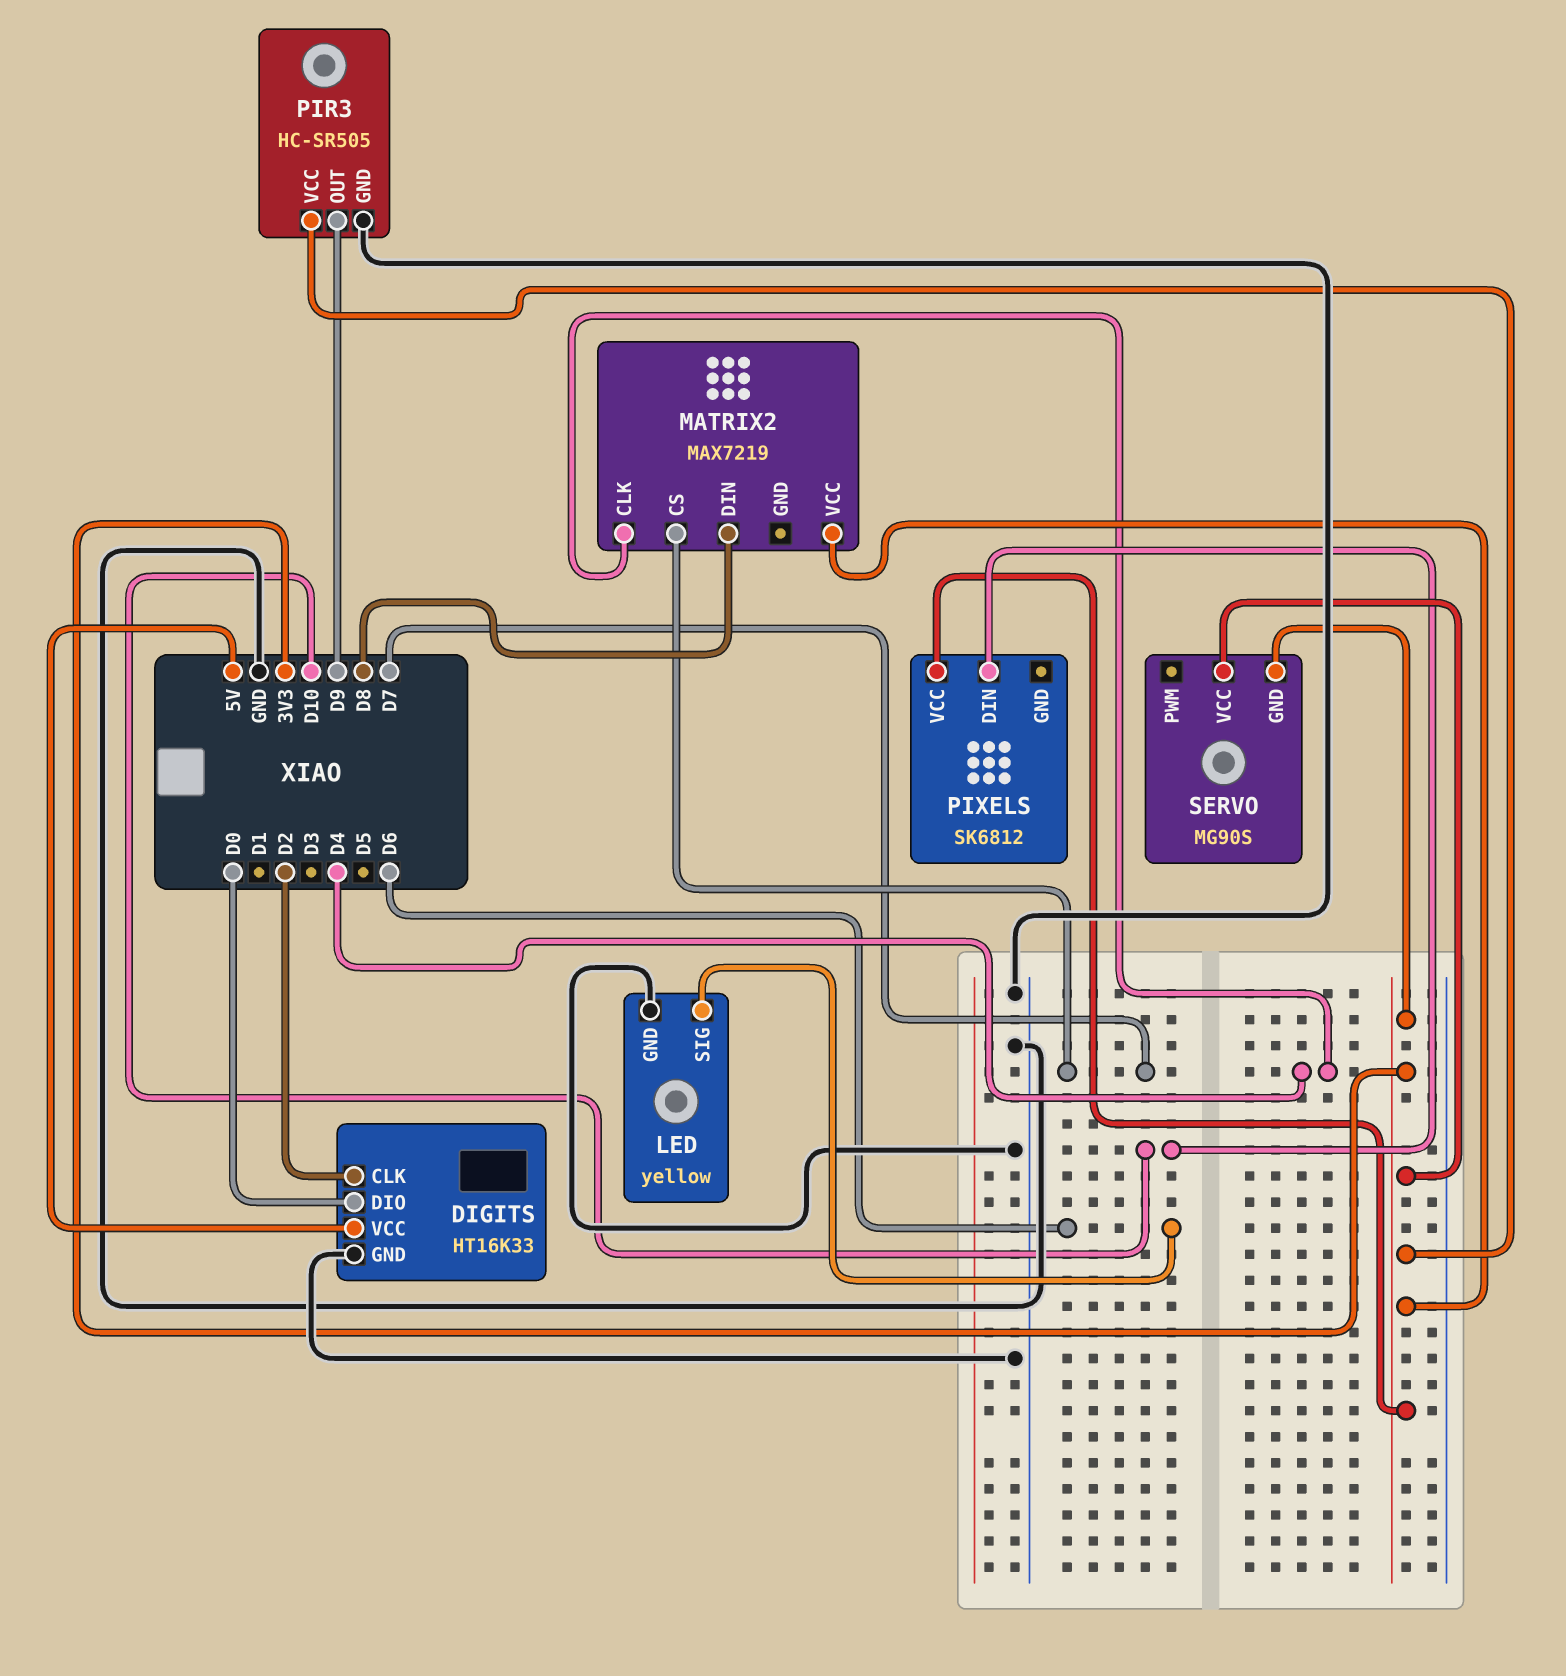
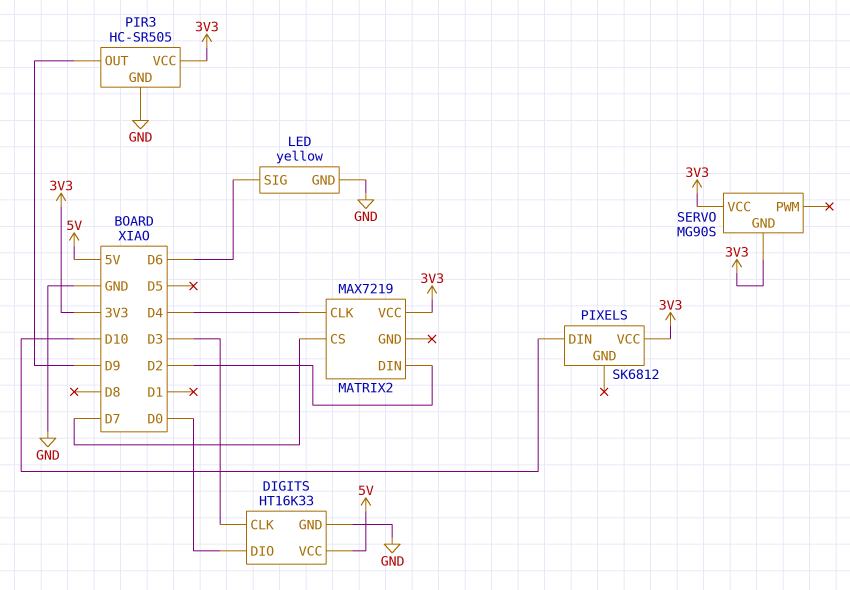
DIGITS pin CLK: D2 -> D3
MATRIX2 pin DIN: D8 -> D2

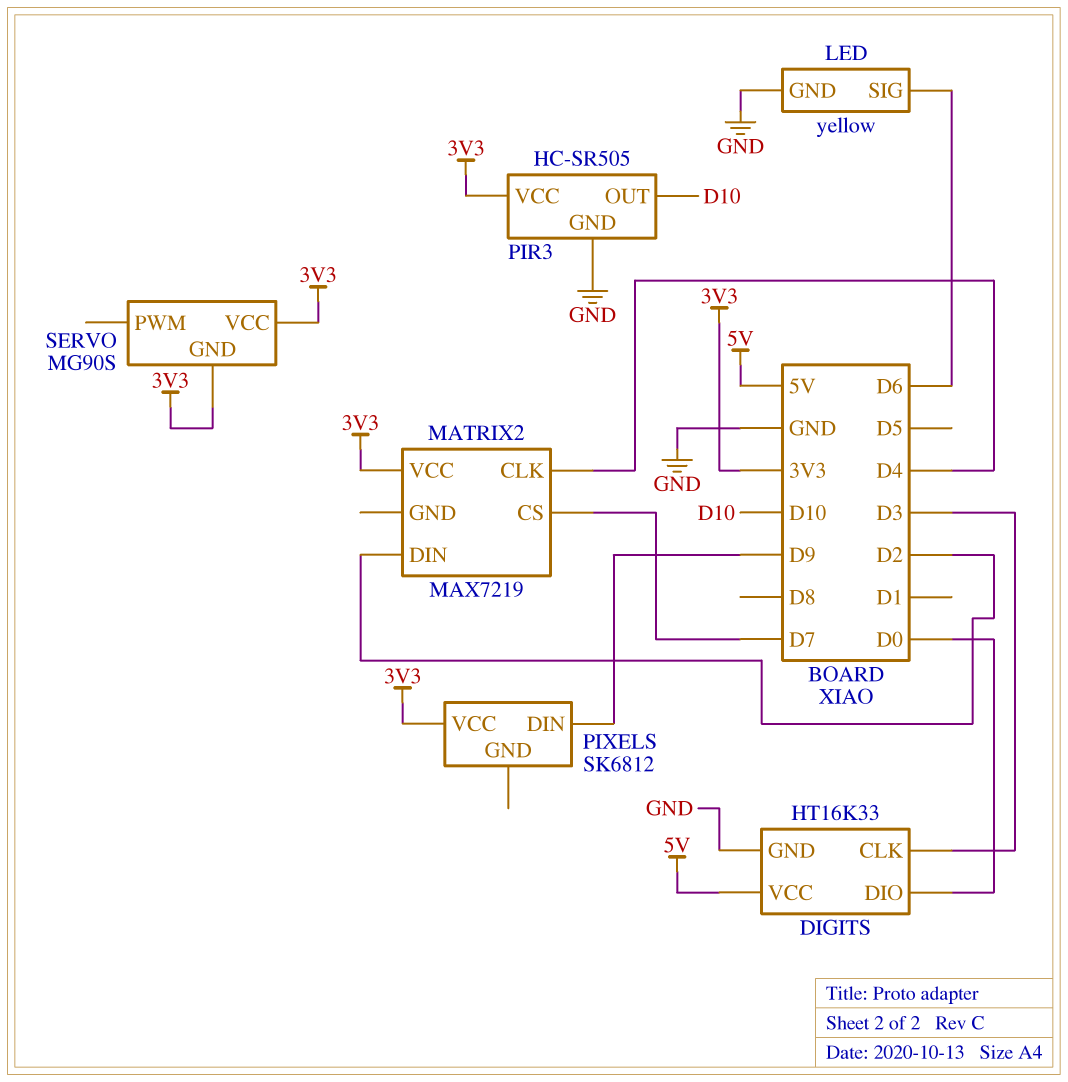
PIR3 pin OUT: D9 -> D10
PIXELS pin DIN: D10 -> D9

